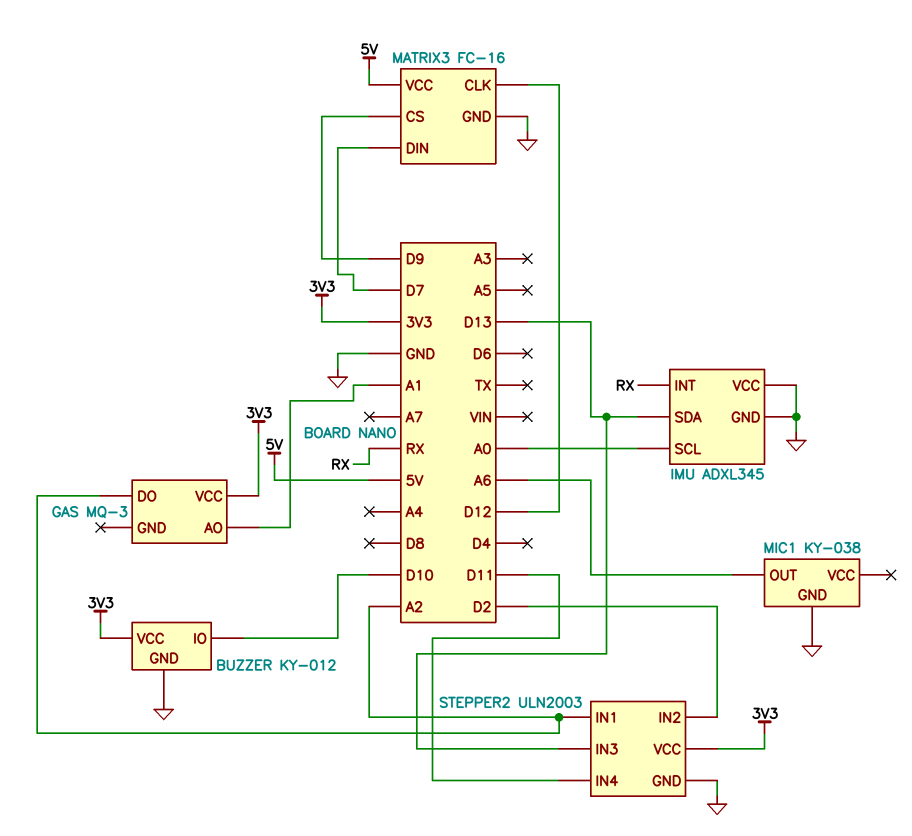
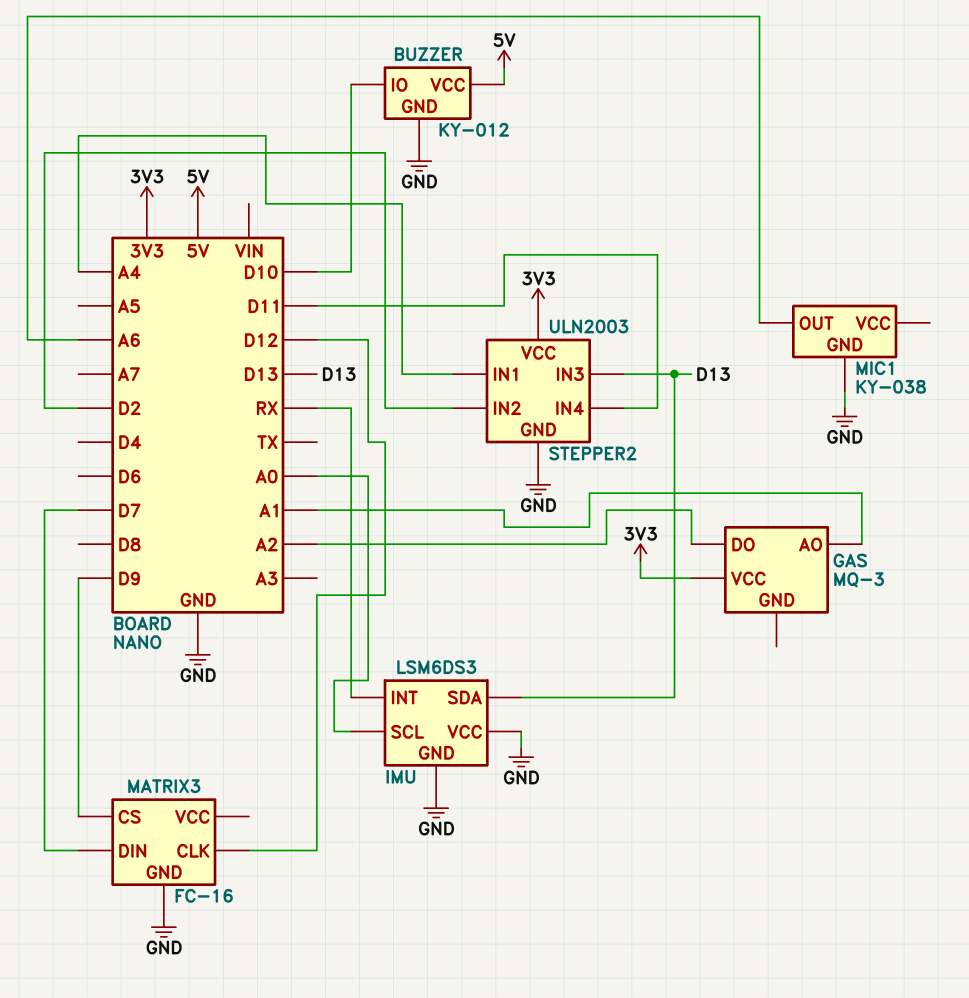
BUZZER pin VCC: 3V3 -> 5V
IMU: ADXL345 -> LSM6DS3
MATRIX3 pin VCC: 5V -> none
STEPPER2 pin IN1: A2 -> A4

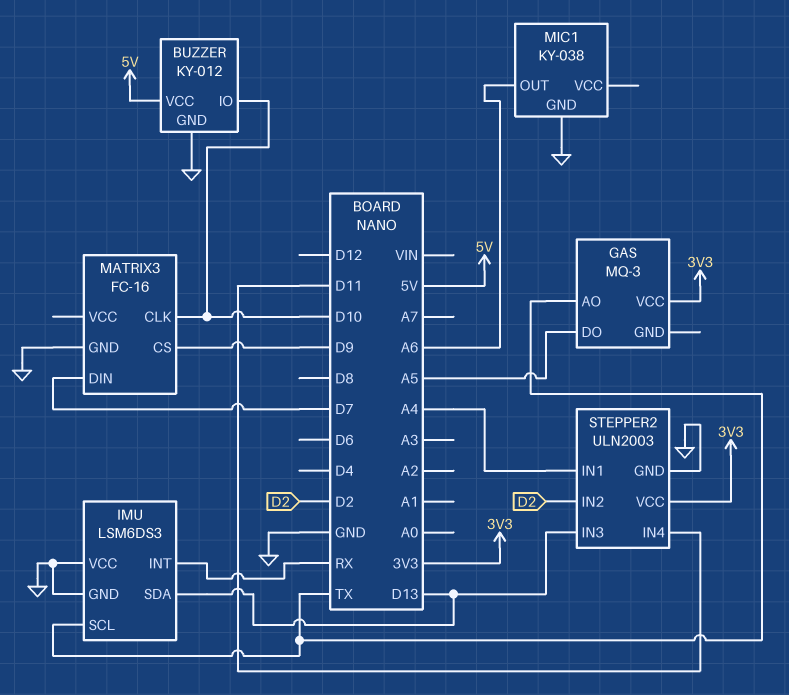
GAS pin AO: A1 -> TX
GAS pin DO: A2 -> A5
IMU pin SCL: A0 -> TX
MATRIX3 pin CLK: D12 -> D10

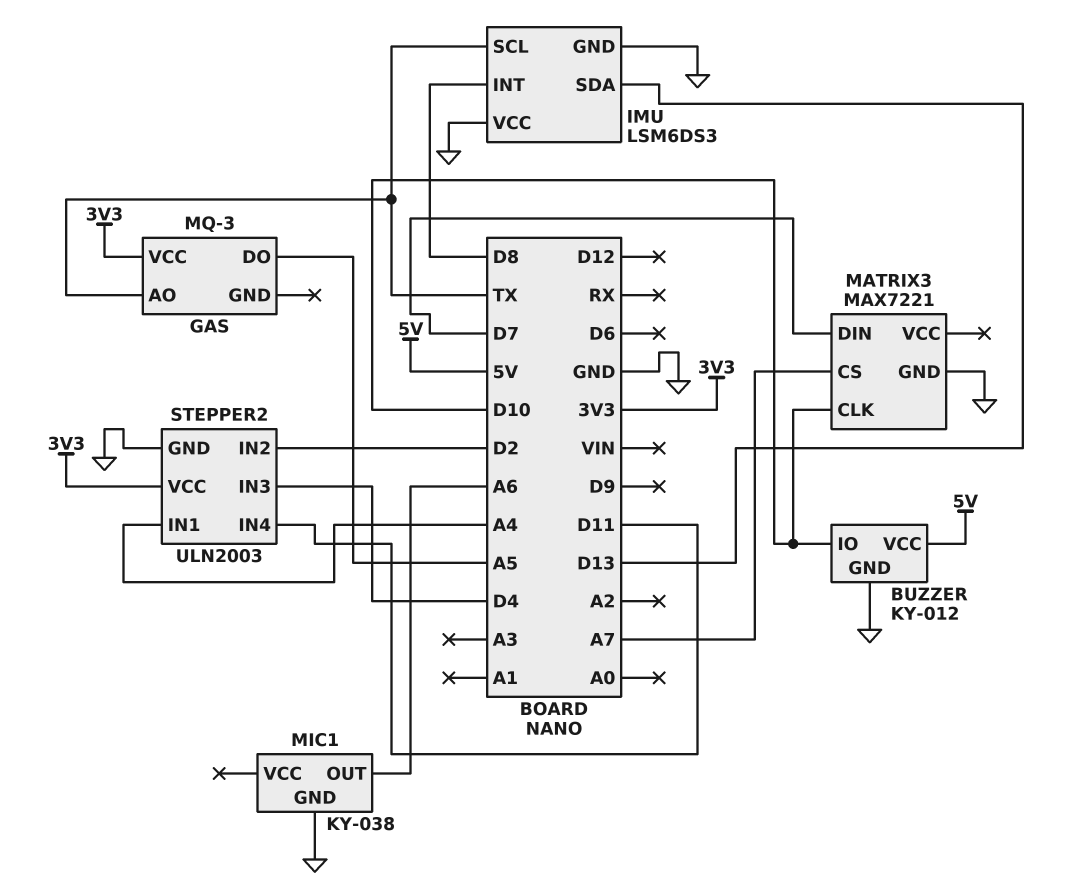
IMU pin INT: RX -> D8
MATRIX3: FC-16 -> MAX7221
MATRIX3 pin CS: D9 -> A7
STEPPER2 pin IN3: D13 -> D4

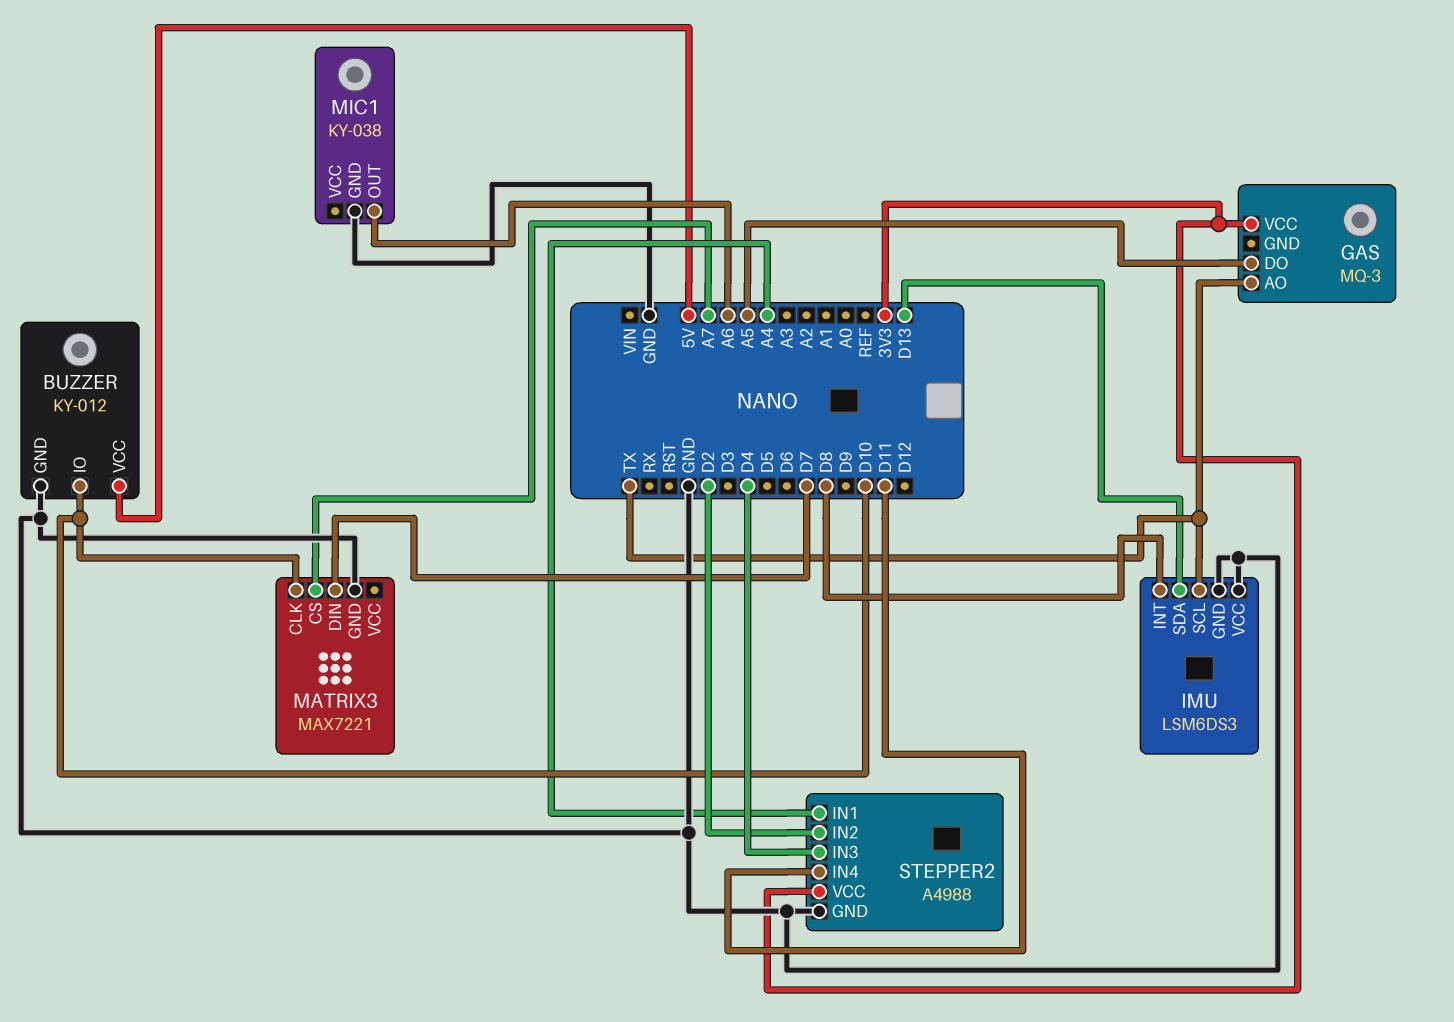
STEPPER2: ULN2003 -> A4988

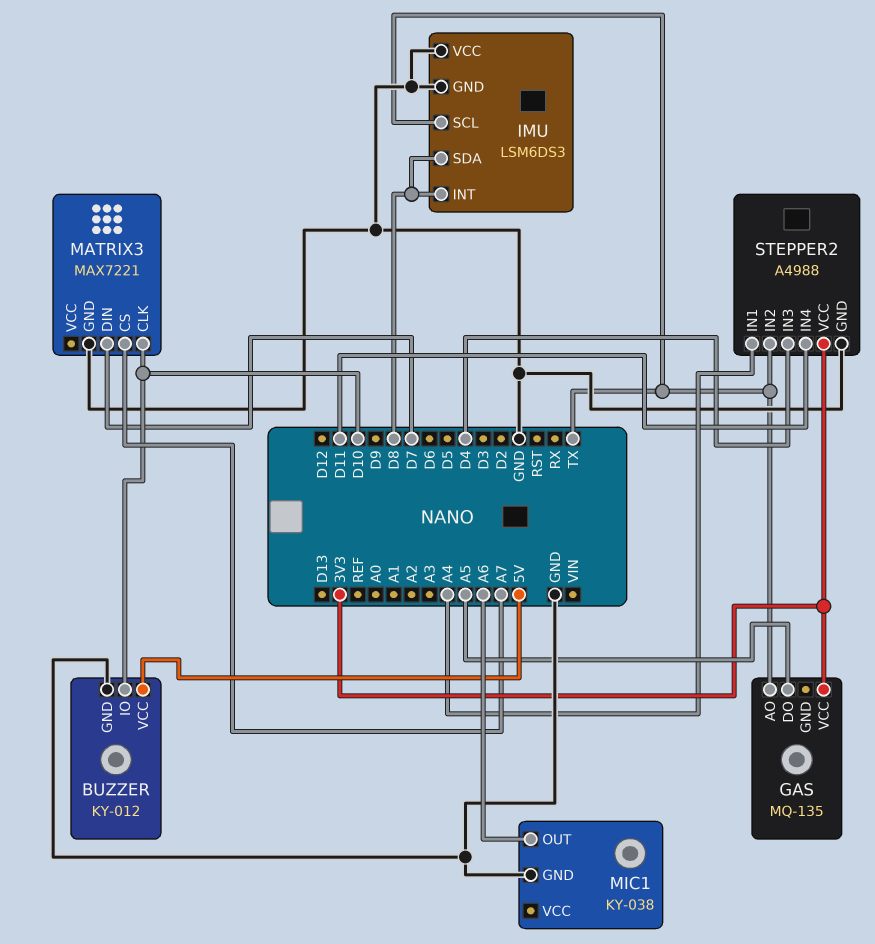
GAS: MQ-3 -> MQ-135
IMU pin SDA: D13 -> D8
STEPPER2 pin IN2: D2 -> TX

